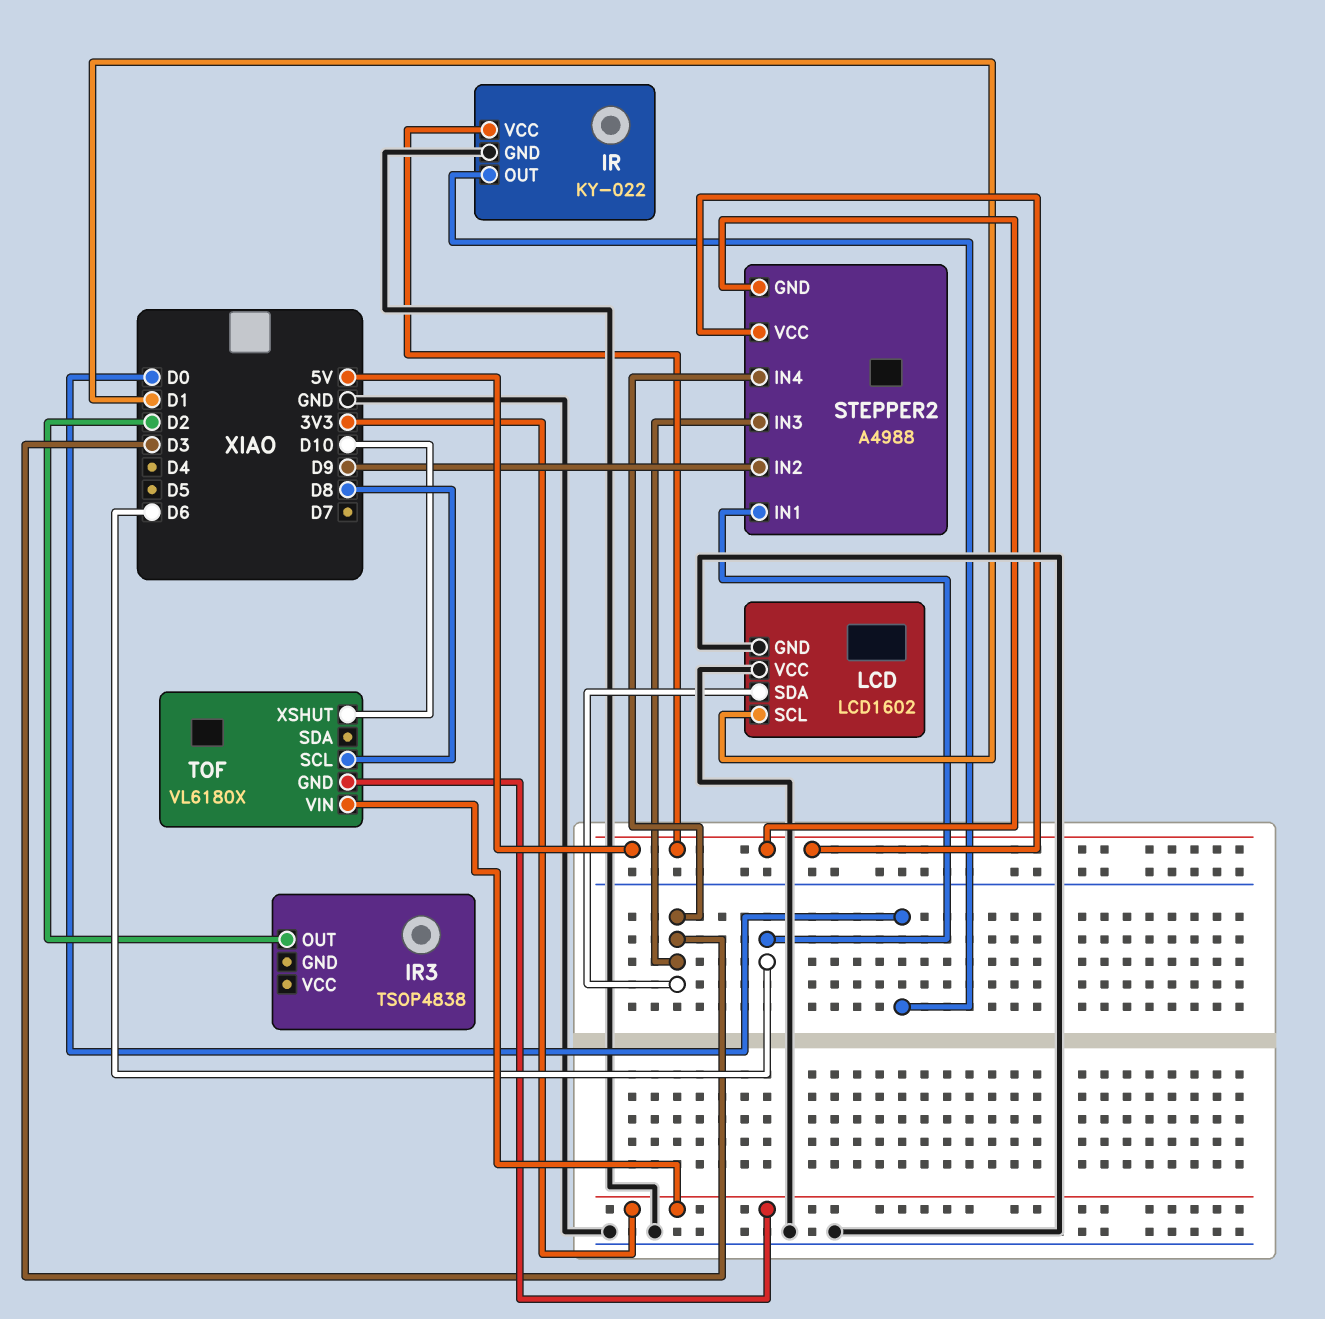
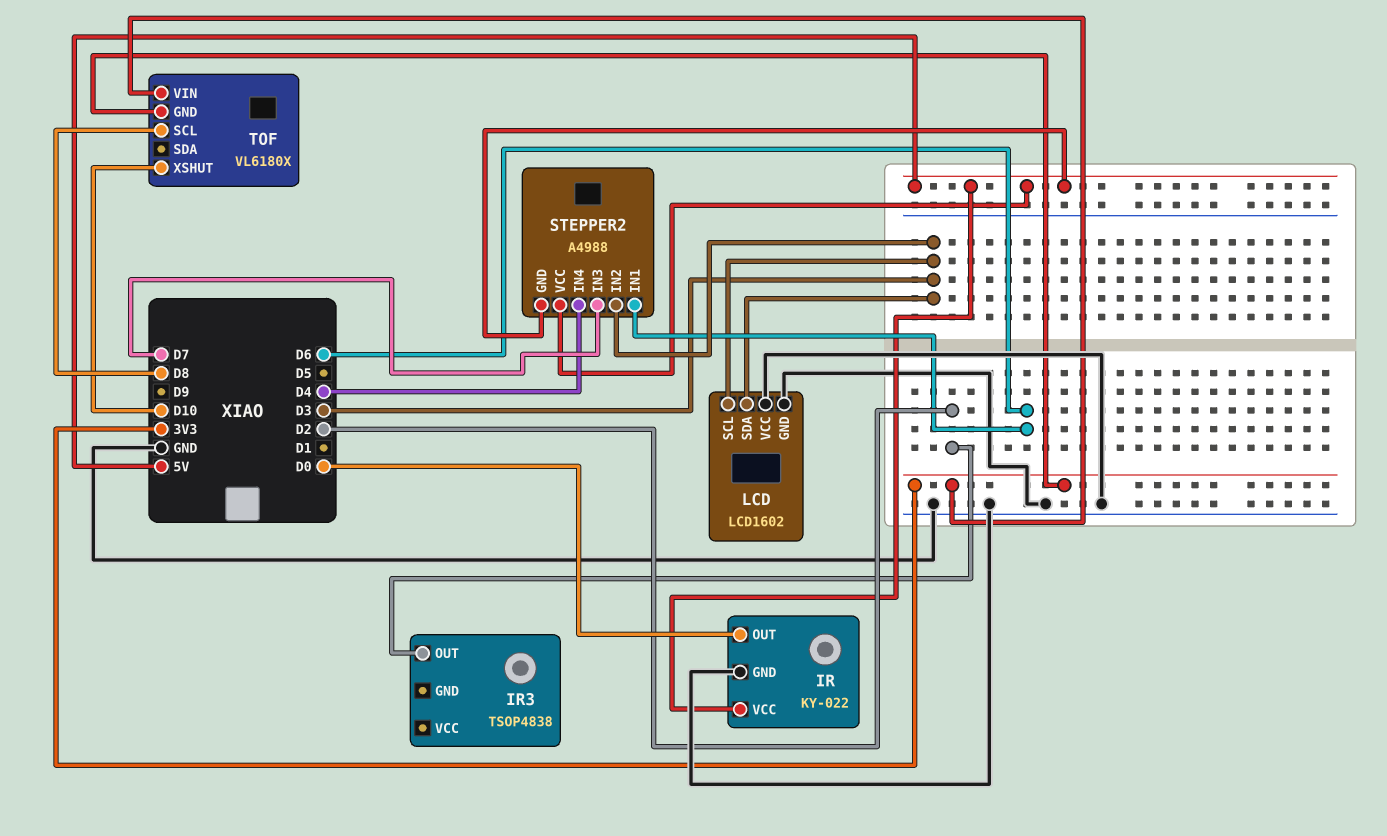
LCD pin SCL: D1 -> D3
STEPPER2 pin IN2: D9 -> D3
STEPPER2 pin IN3: D3 -> D7
STEPPER2 pin IN4: D3 -> D4

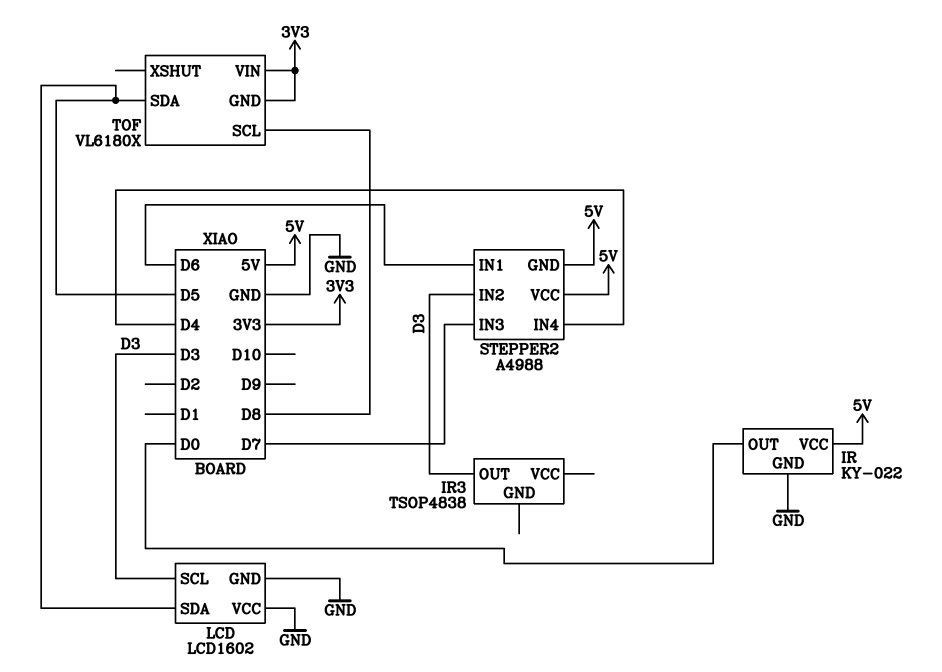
IR3 pin OUT: D2 -> D3
LCD pin SDA: D3 -> D5
TOF pin SDA: none -> D5
TOF pin XSHUT: D10 -> none

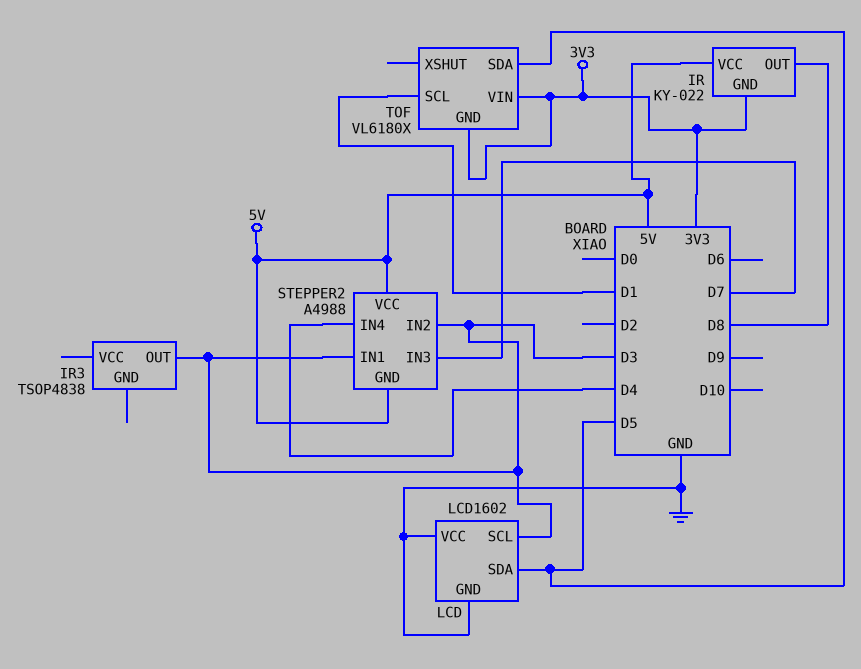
IR pin GND: GND -> 3V3
IR pin OUT: D0 -> D8
STEPPER2 pin IN1: D6 -> D3
TOF pin SCL: D8 -> D1

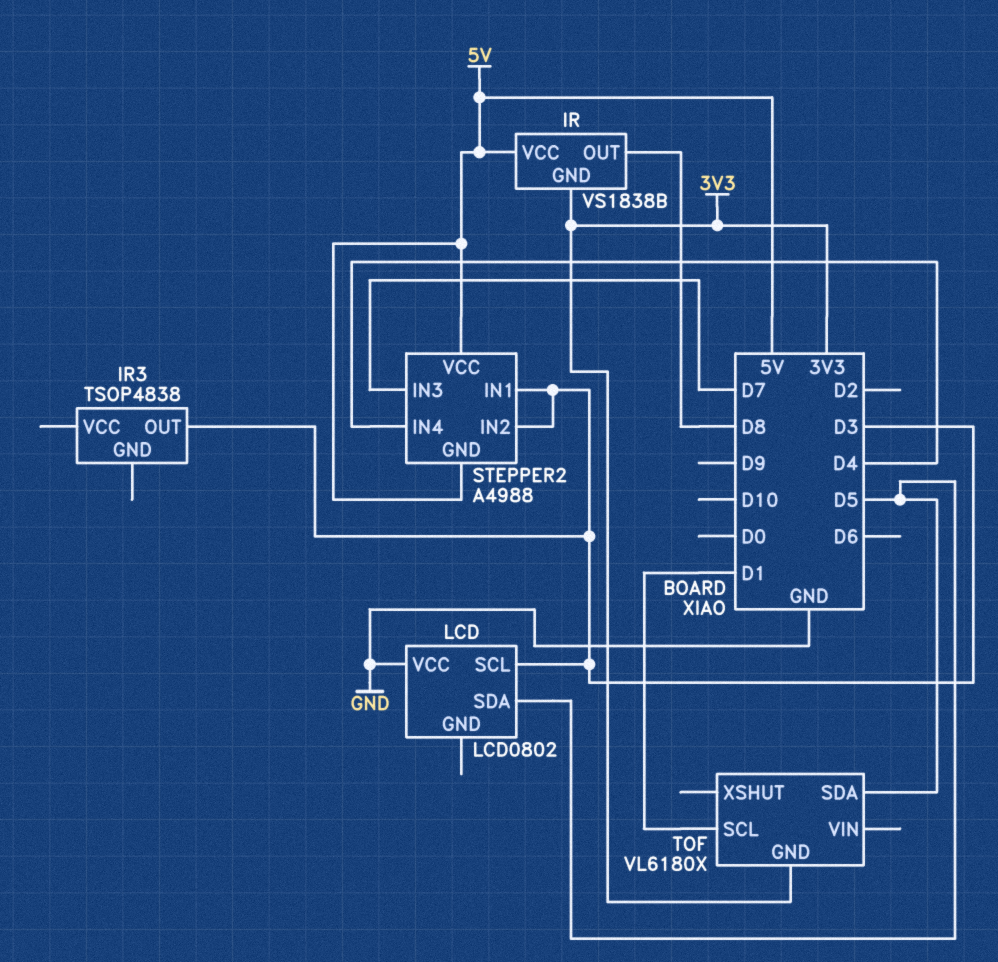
IR: KY-022 -> VS1838B
LCD: LCD1602 -> LCD0802
LCD pin GND: GND -> none
TOF pin VIN: 3V3 -> none

